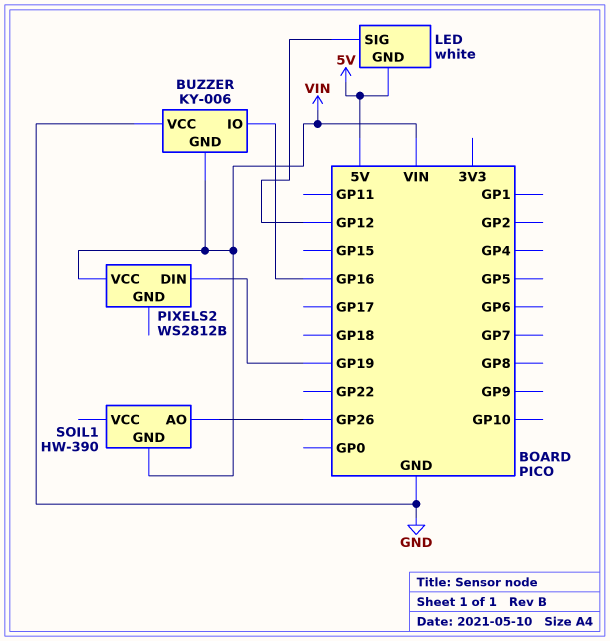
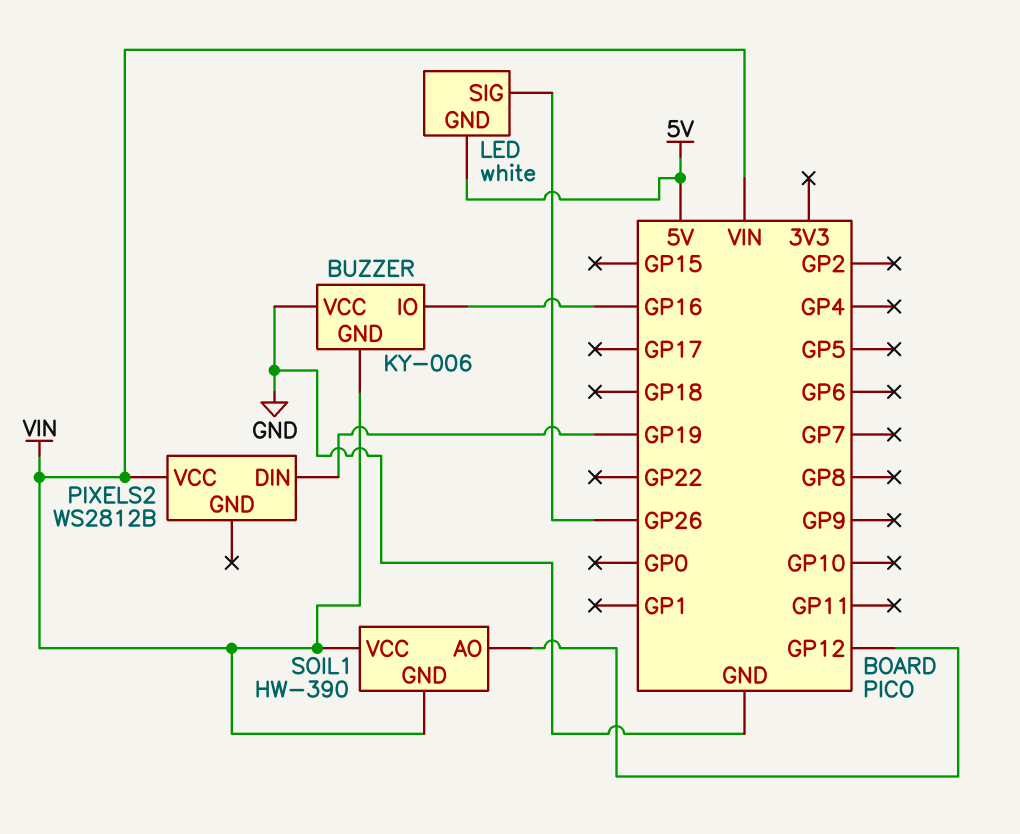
LED pin SIG: GP12 -> GP26
SOIL1 pin AO: GP26 -> GP12
SOIL1 pin VCC: none -> VIN

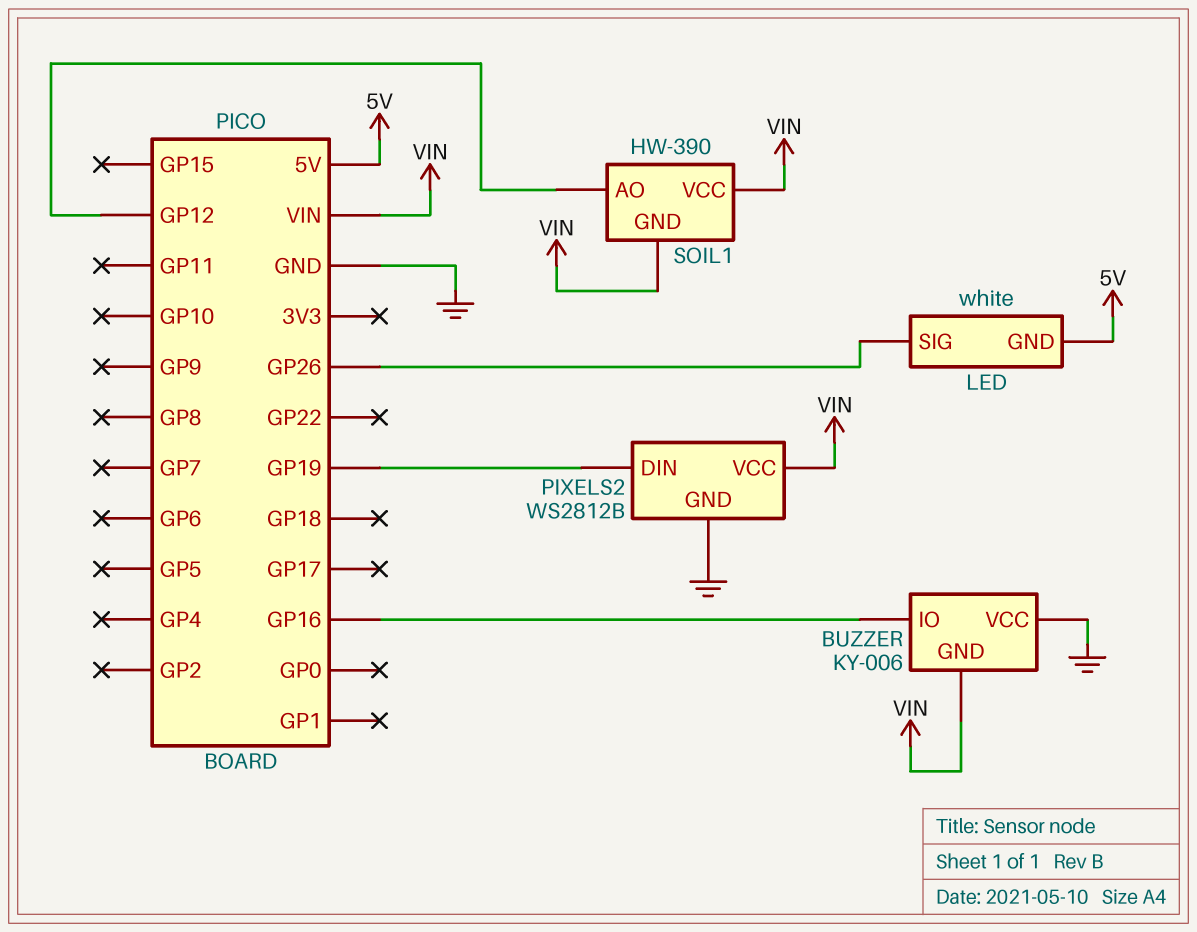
PIXELS2 pin GND: none -> GND

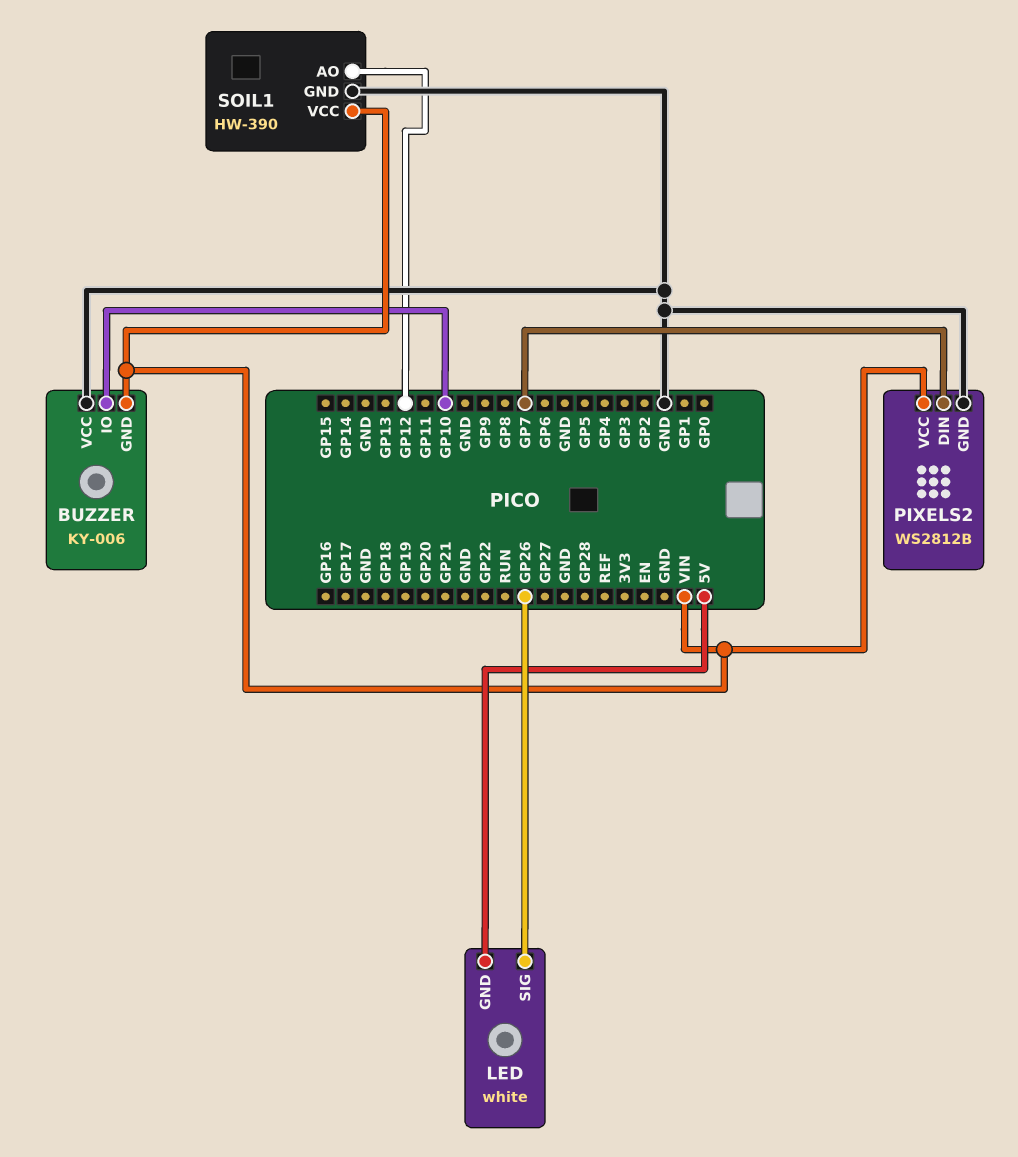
BUZZER pin IO: GP16 -> GP10
PIXELS2 pin DIN: GP19 -> GP7
SOIL1 pin GND: VIN -> GND

